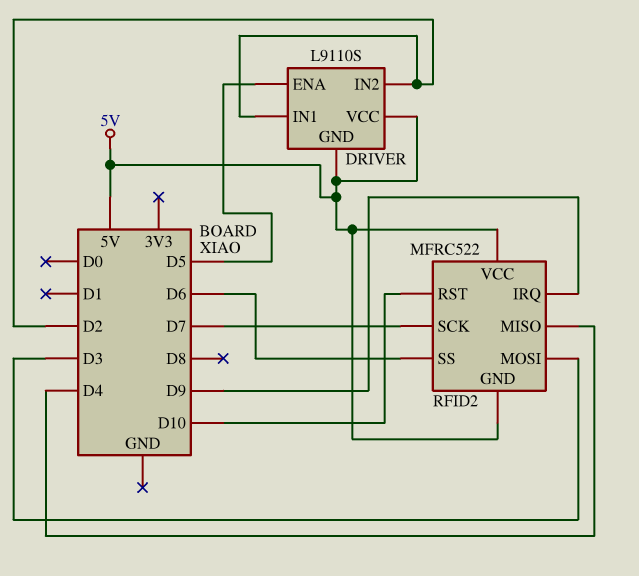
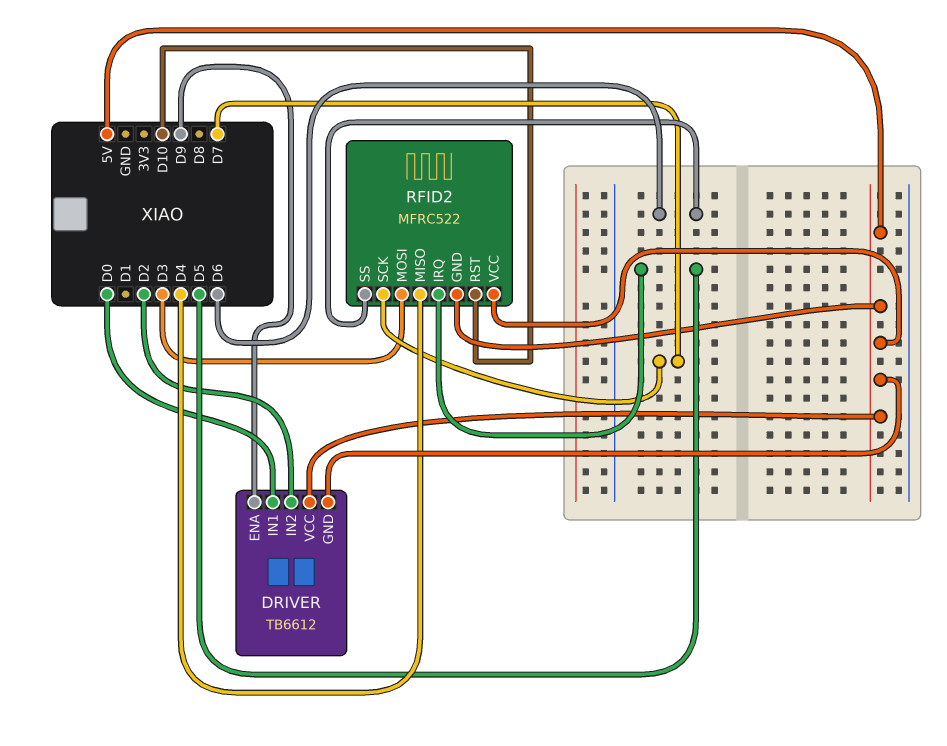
DRIVER: L9110S -> TB6612
DRIVER pin ENA: D5 -> D9
DRIVER pin IN1: D2 -> D0
RFID2 pin IRQ: D9 -> D5

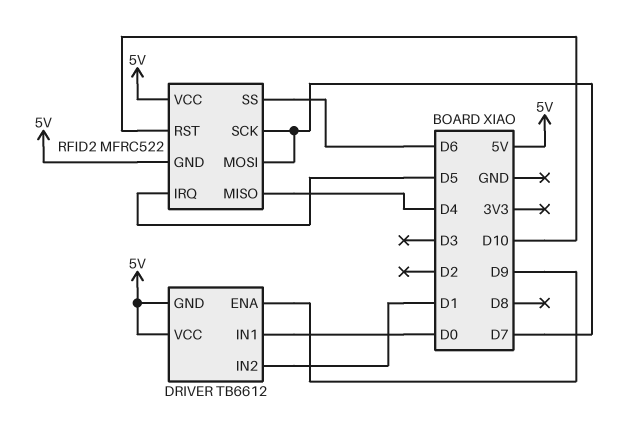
DRIVER pin IN2: D2 -> D1
RFID2 pin MOSI: D3 -> D7

